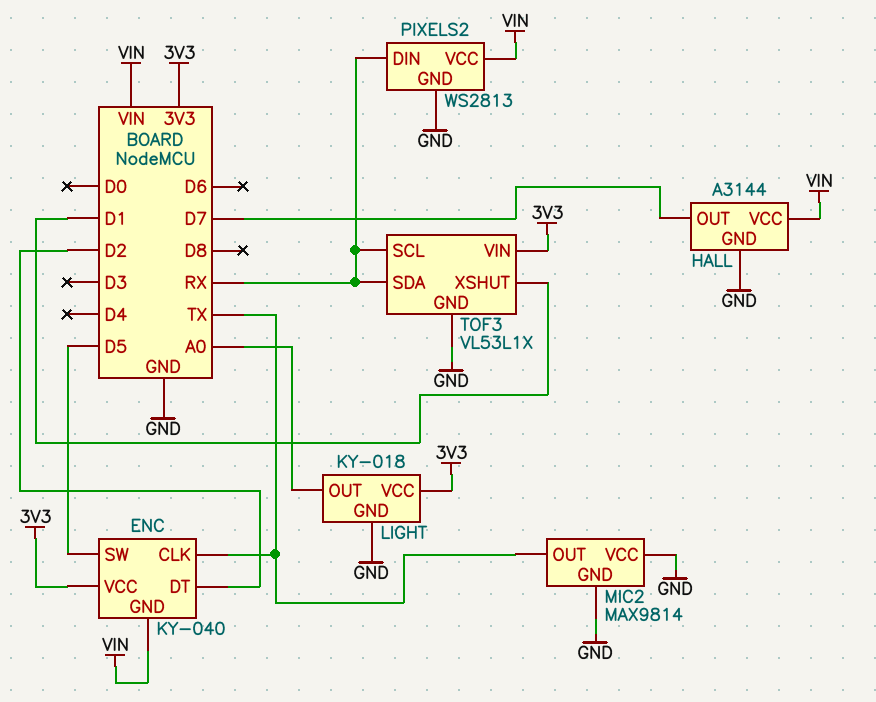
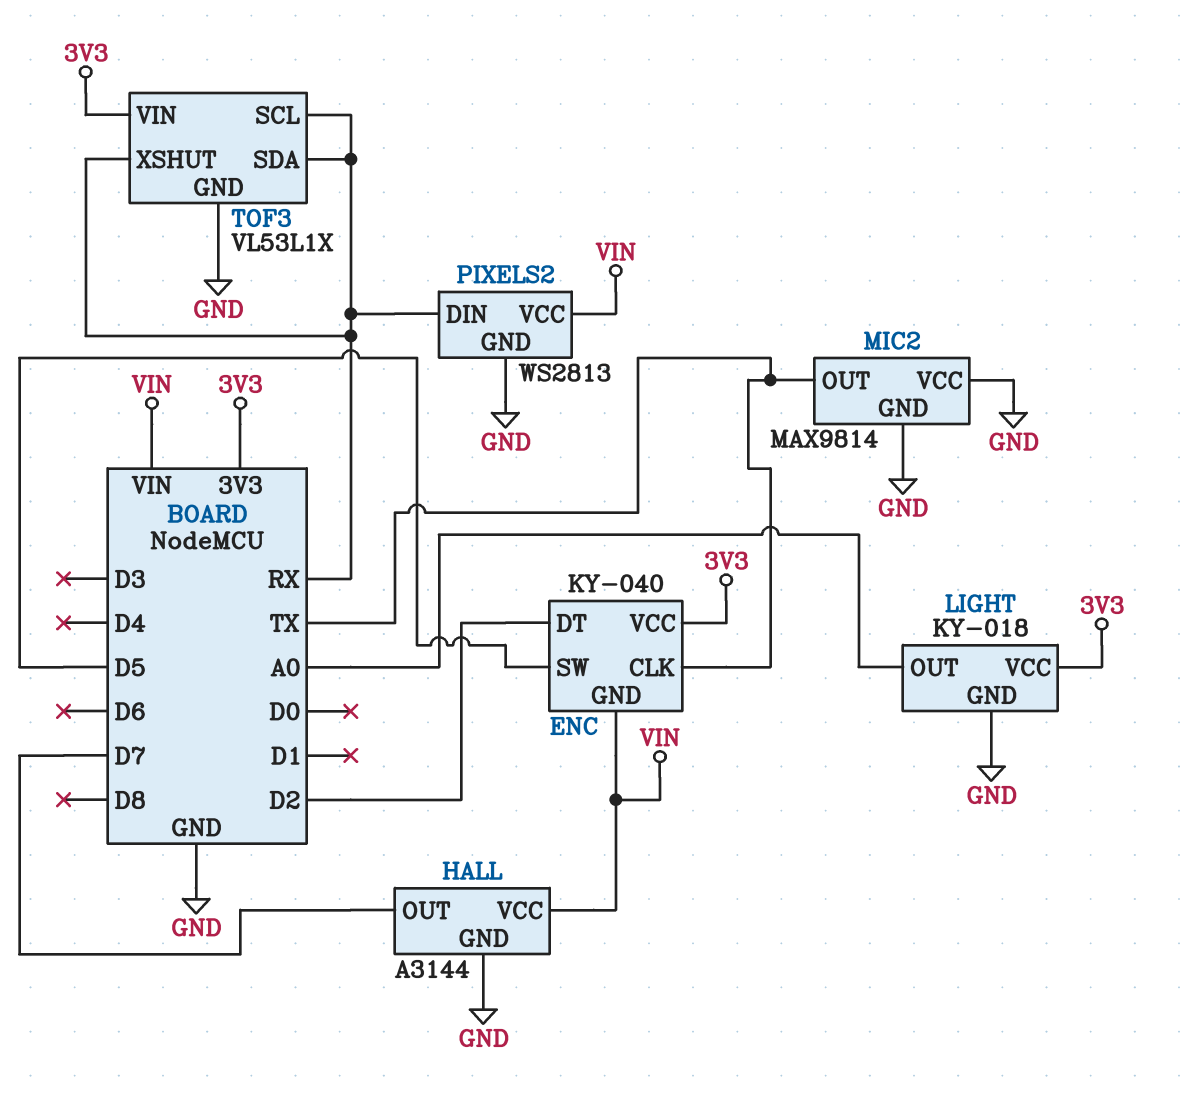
TOF3 pin XSHUT: D1 -> RX

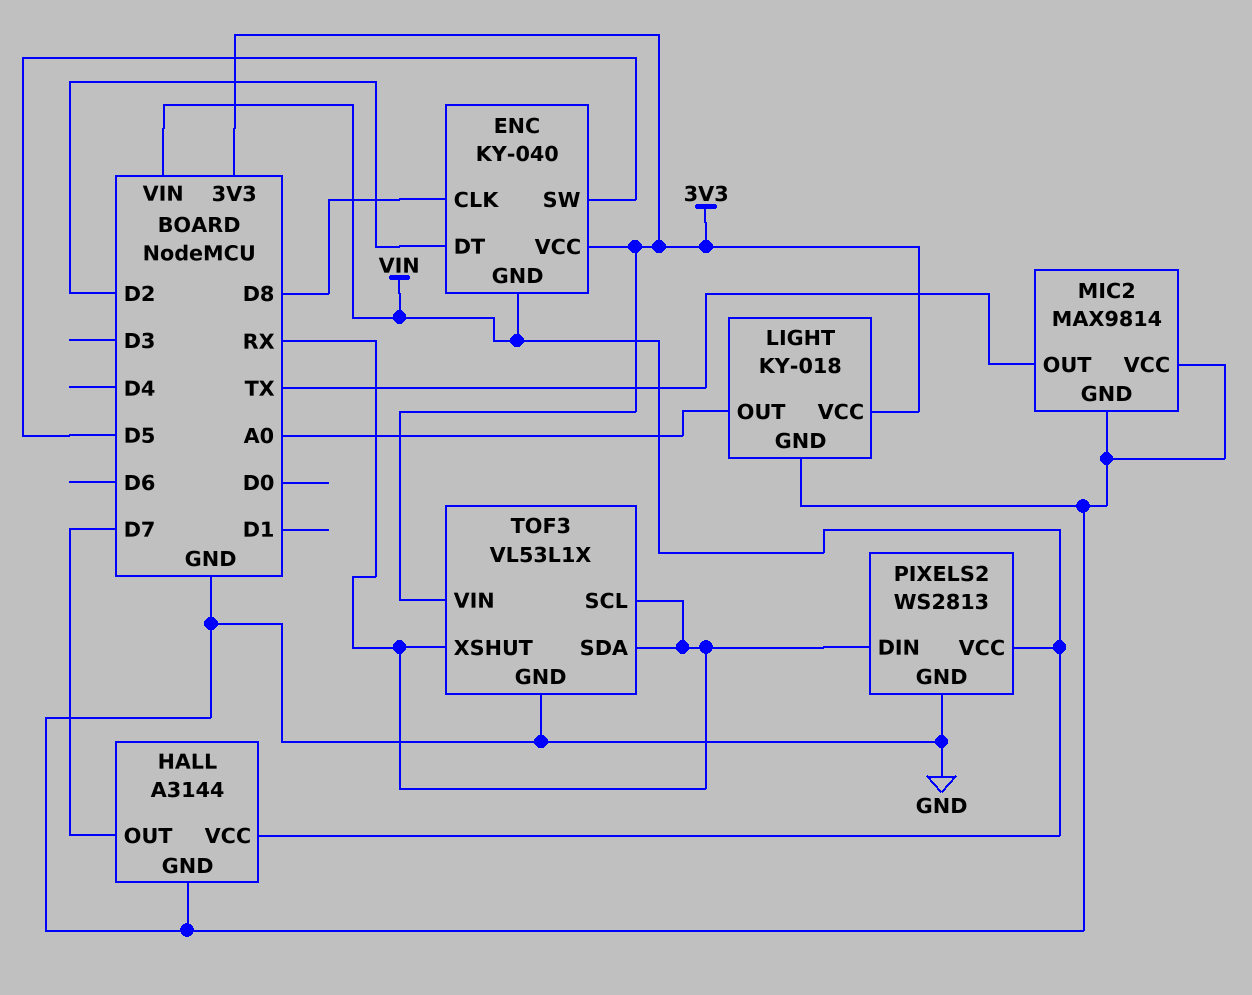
ENC pin CLK: TX -> D8

